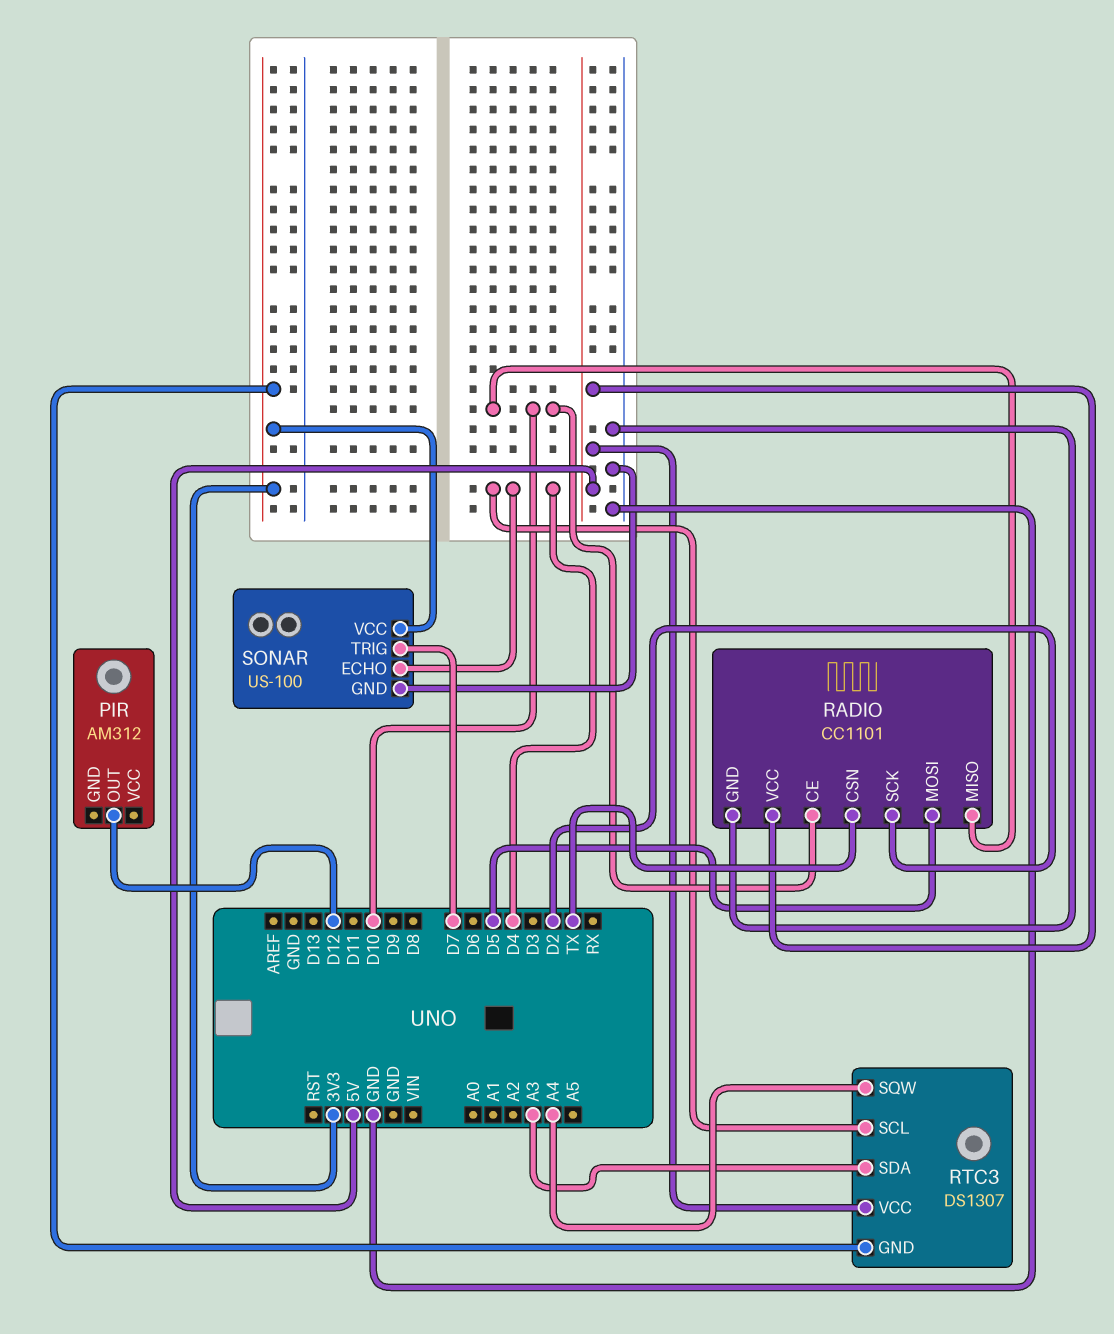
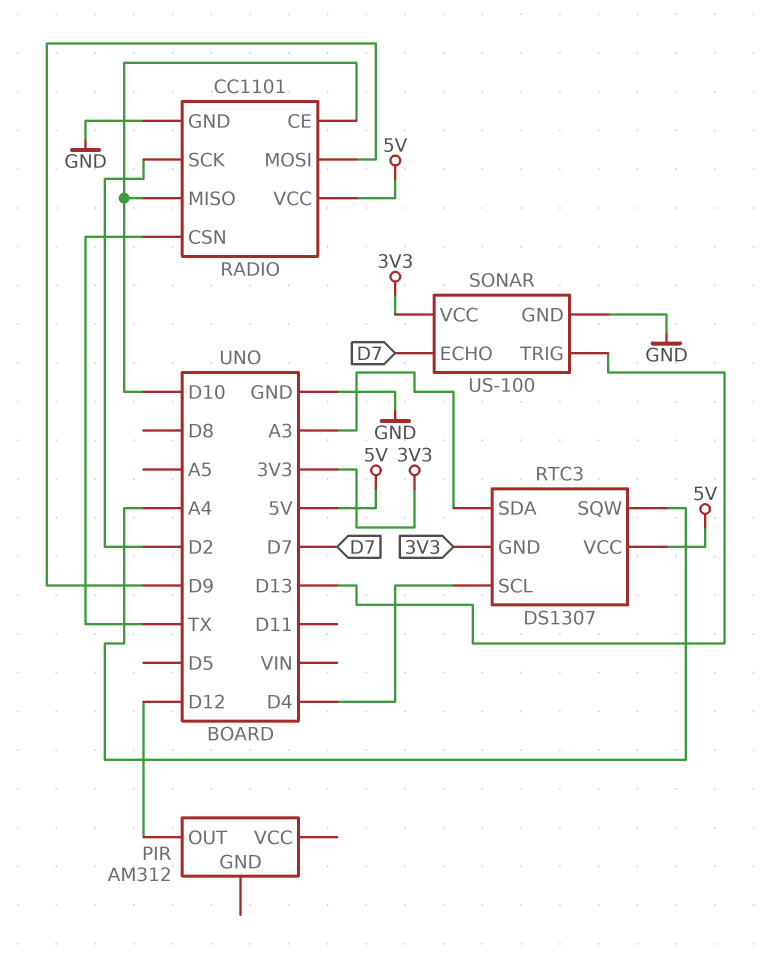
RADIO pin MOSI: D5 -> D9
SONAR pin ECHO: D4 -> D7
SONAR pin TRIG: D7 -> D13

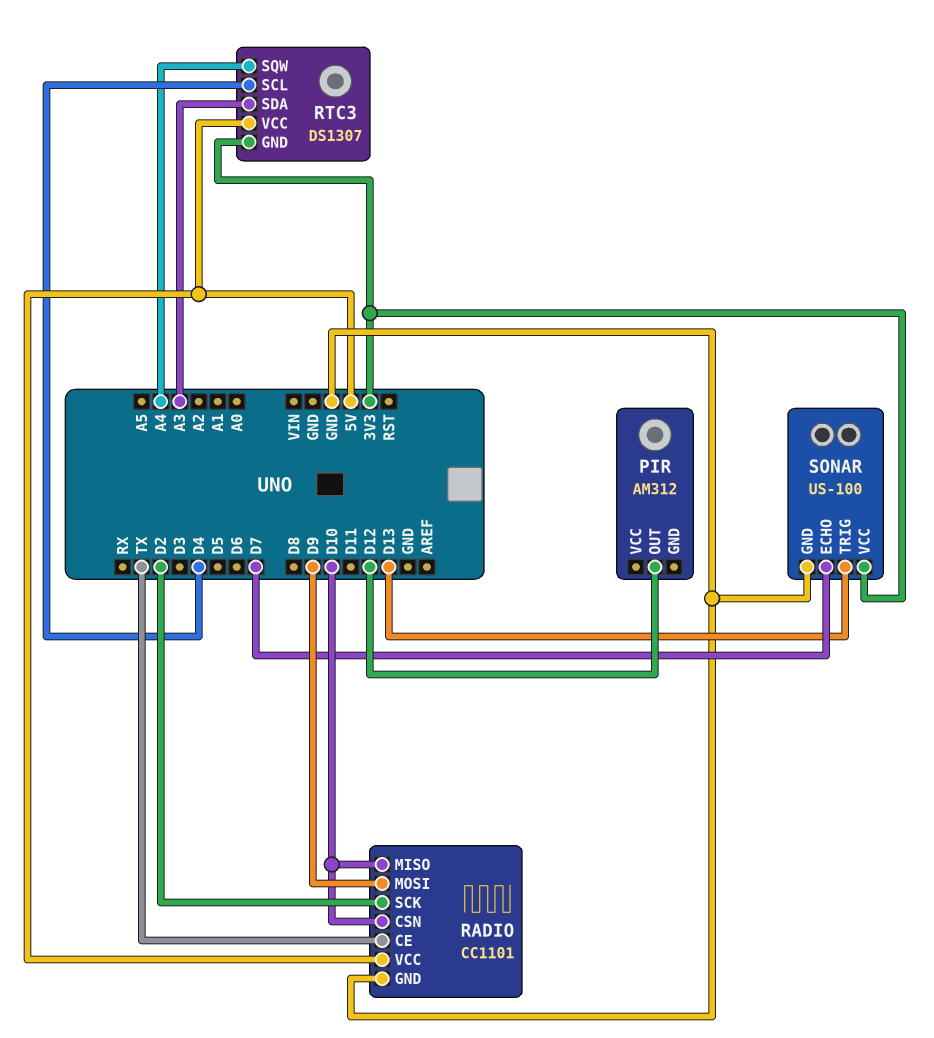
RADIO pin CE: D10 -> TX
RADIO pin CSN: TX -> D10

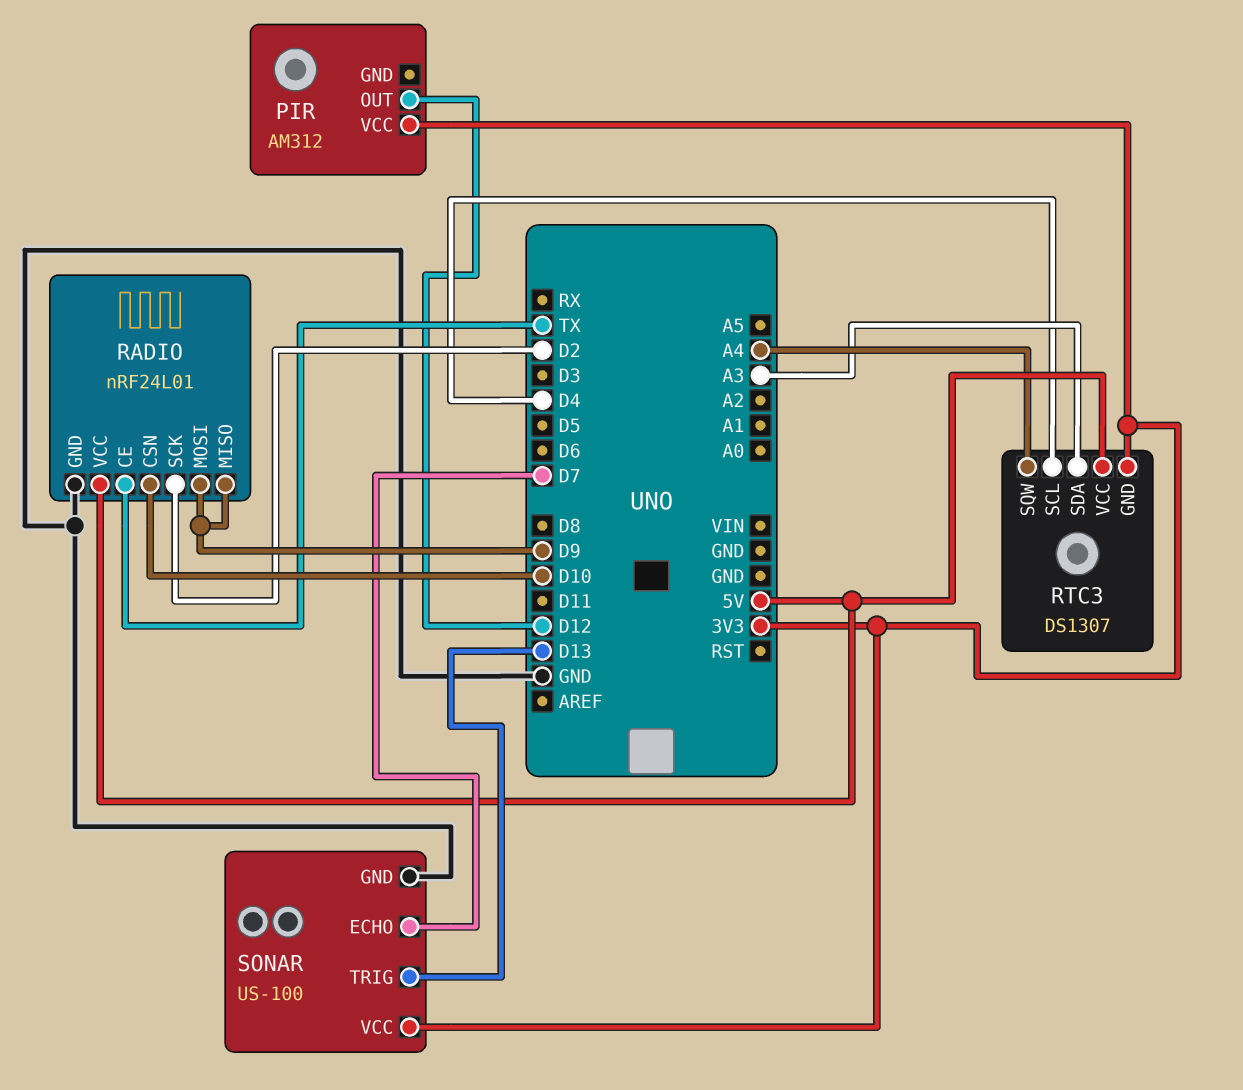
PIR pin VCC: none -> 3V3
RADIO: CC1101 -> nRF24L01
RADIO pin MISO: D10 -> D9

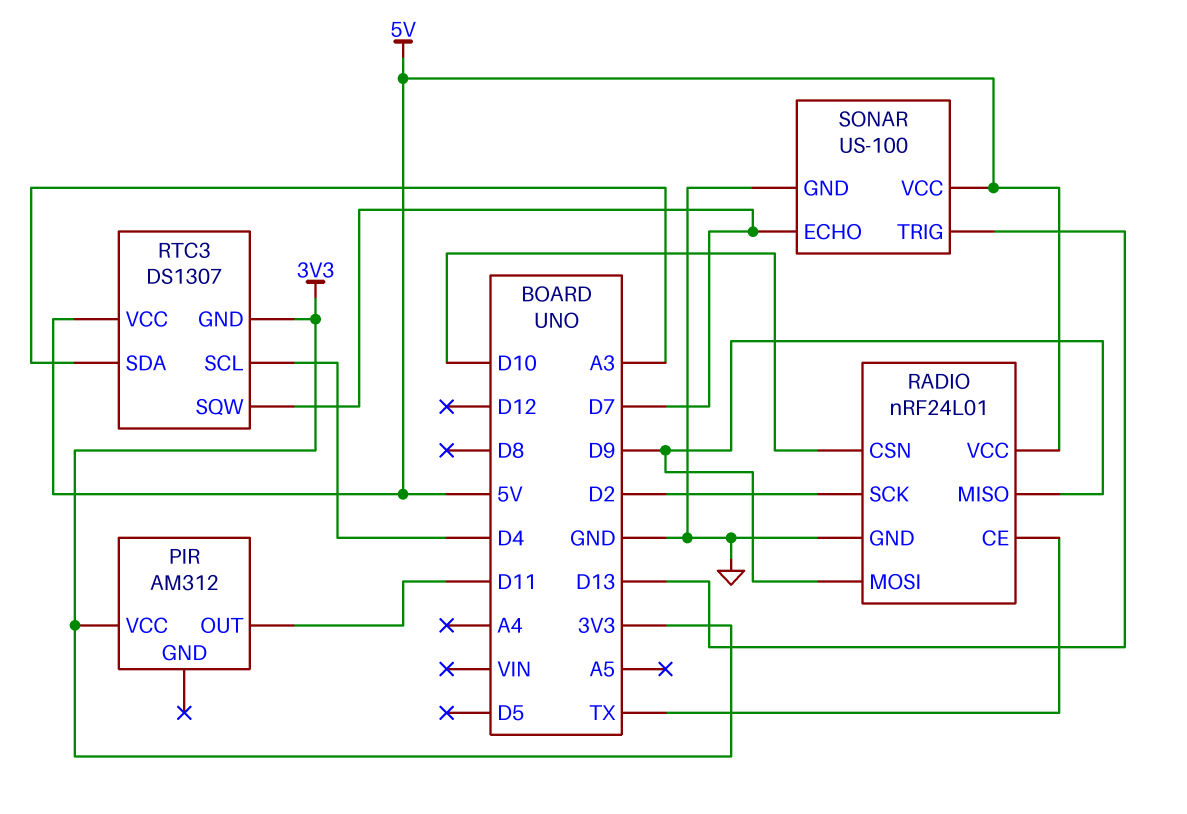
PIR pin OUT: D12 -> D11
RTC3 pin SQW: A4 -> D7
SONAR pin VCC: 3V3 -> 5V

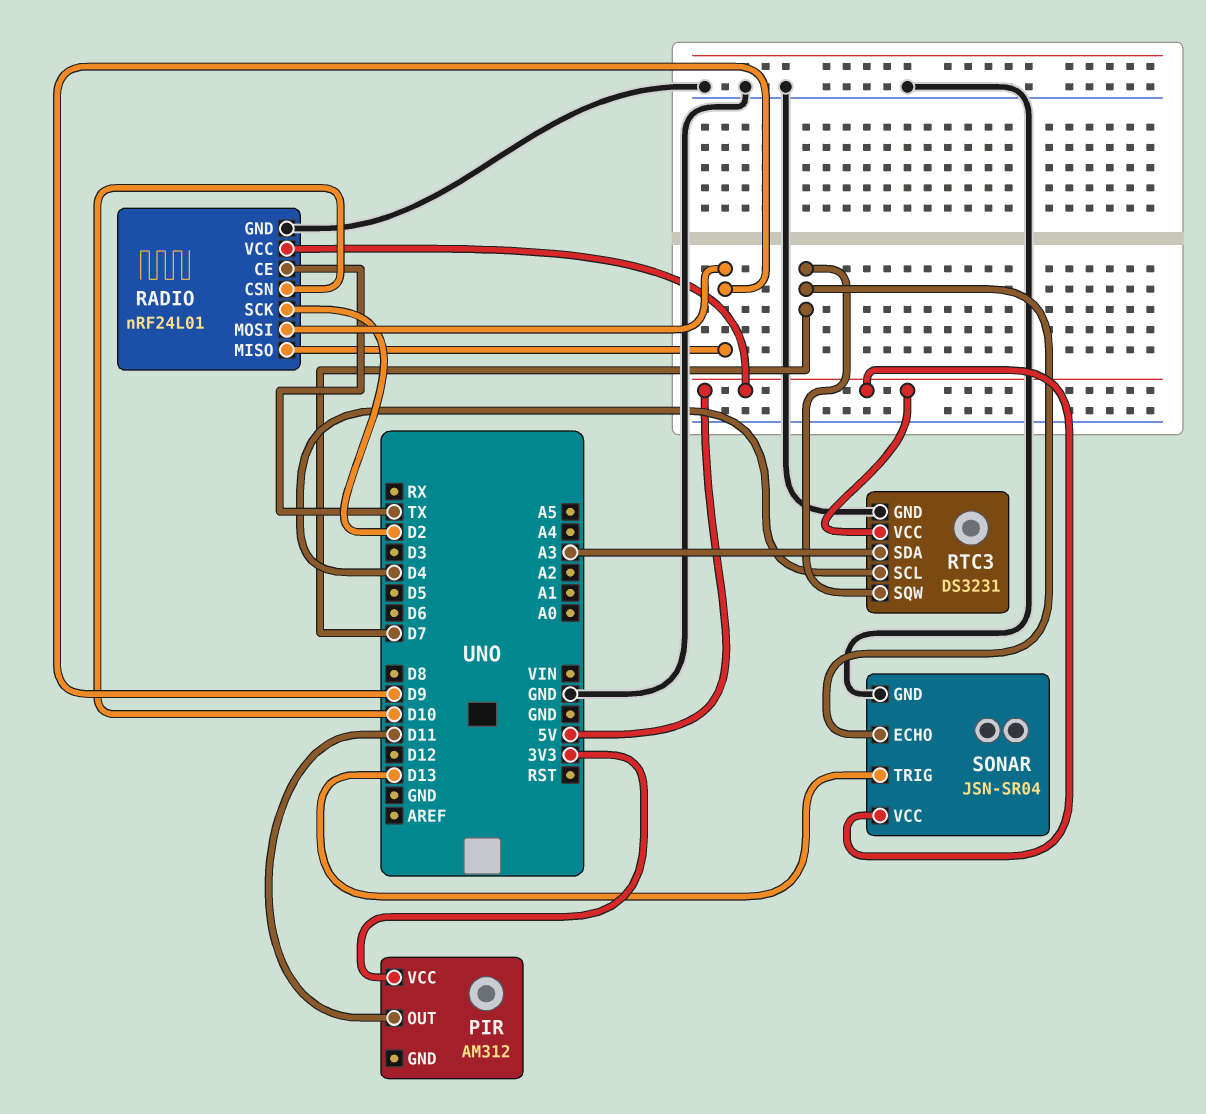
RTC3: DS1307 -> DS3231
RTC3 pin GND: 3V3 -> GND
SONAR: US-100 -> JSN-SR04

